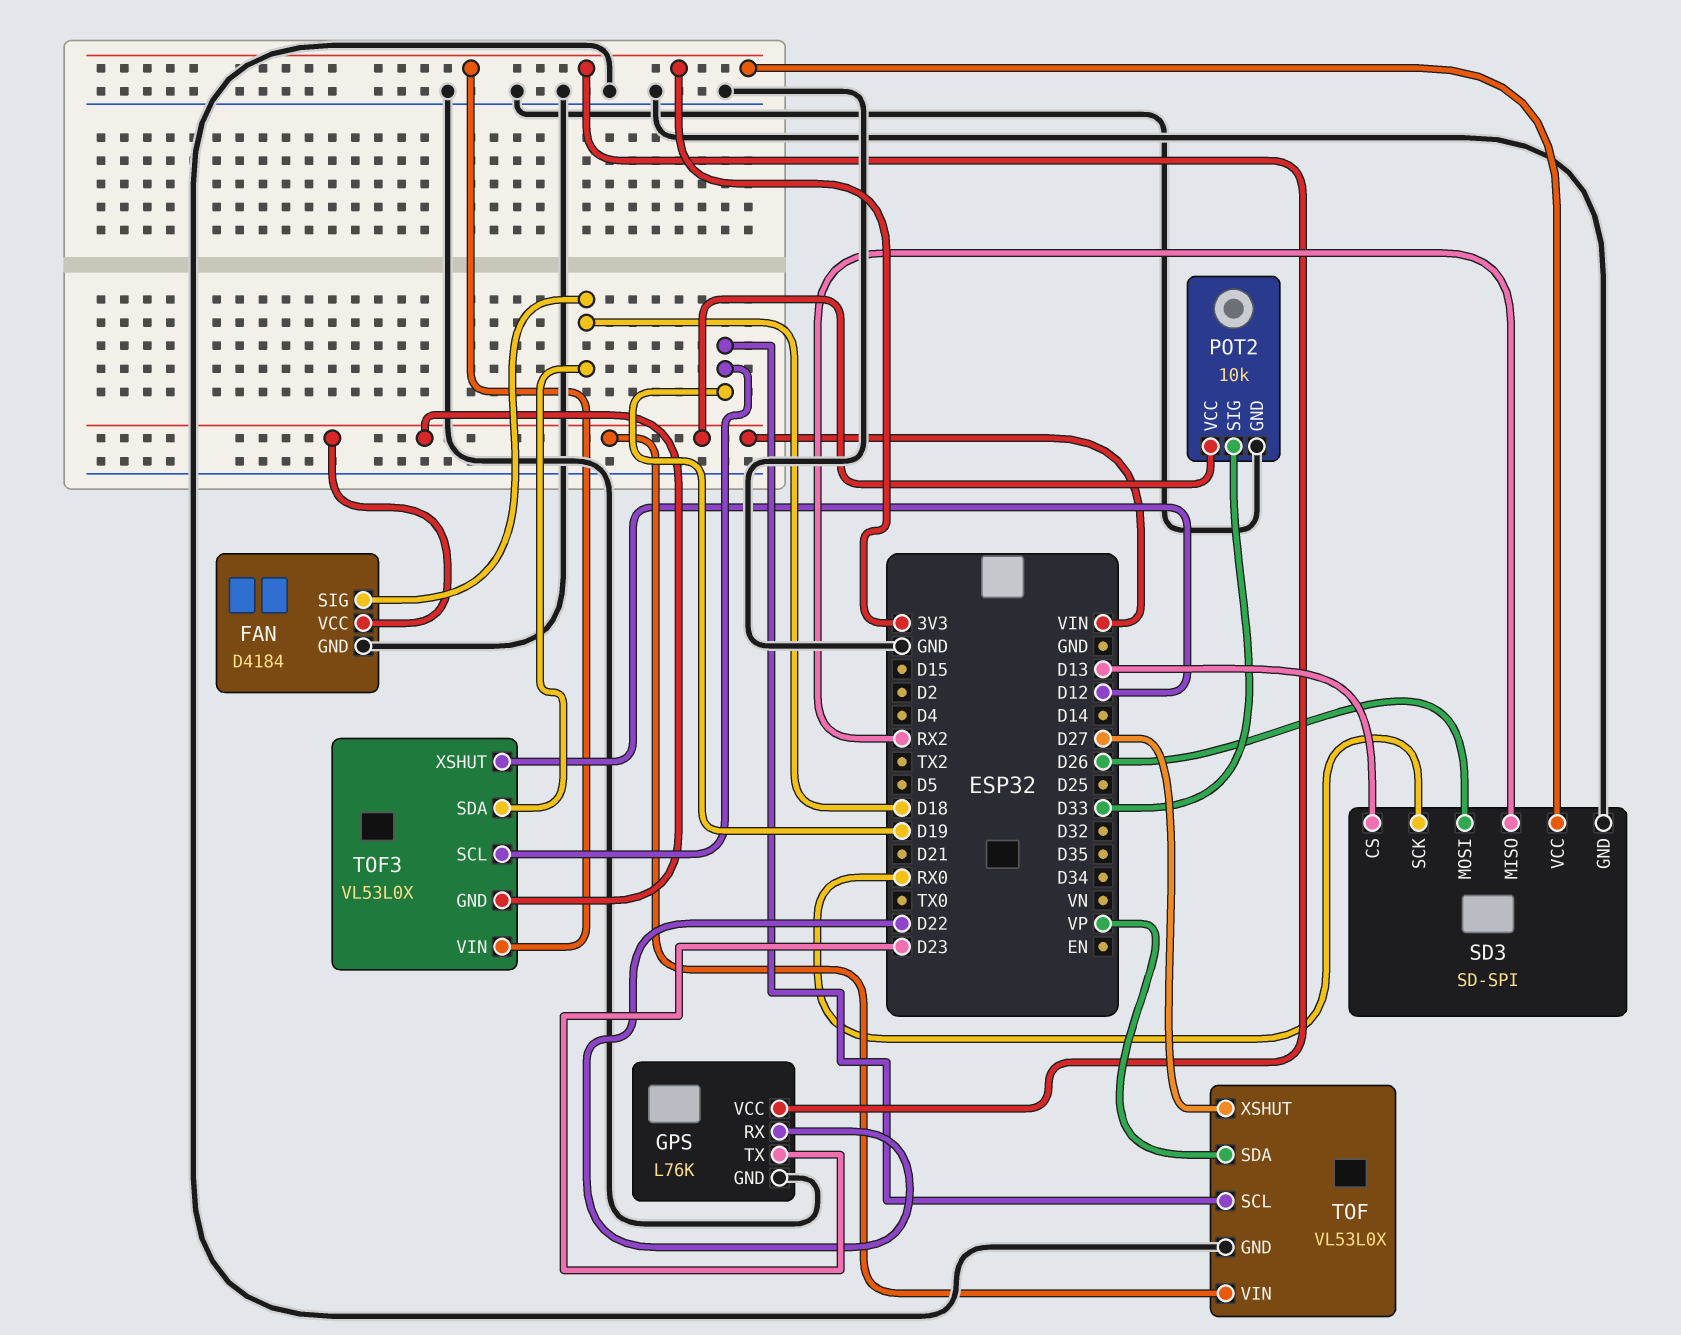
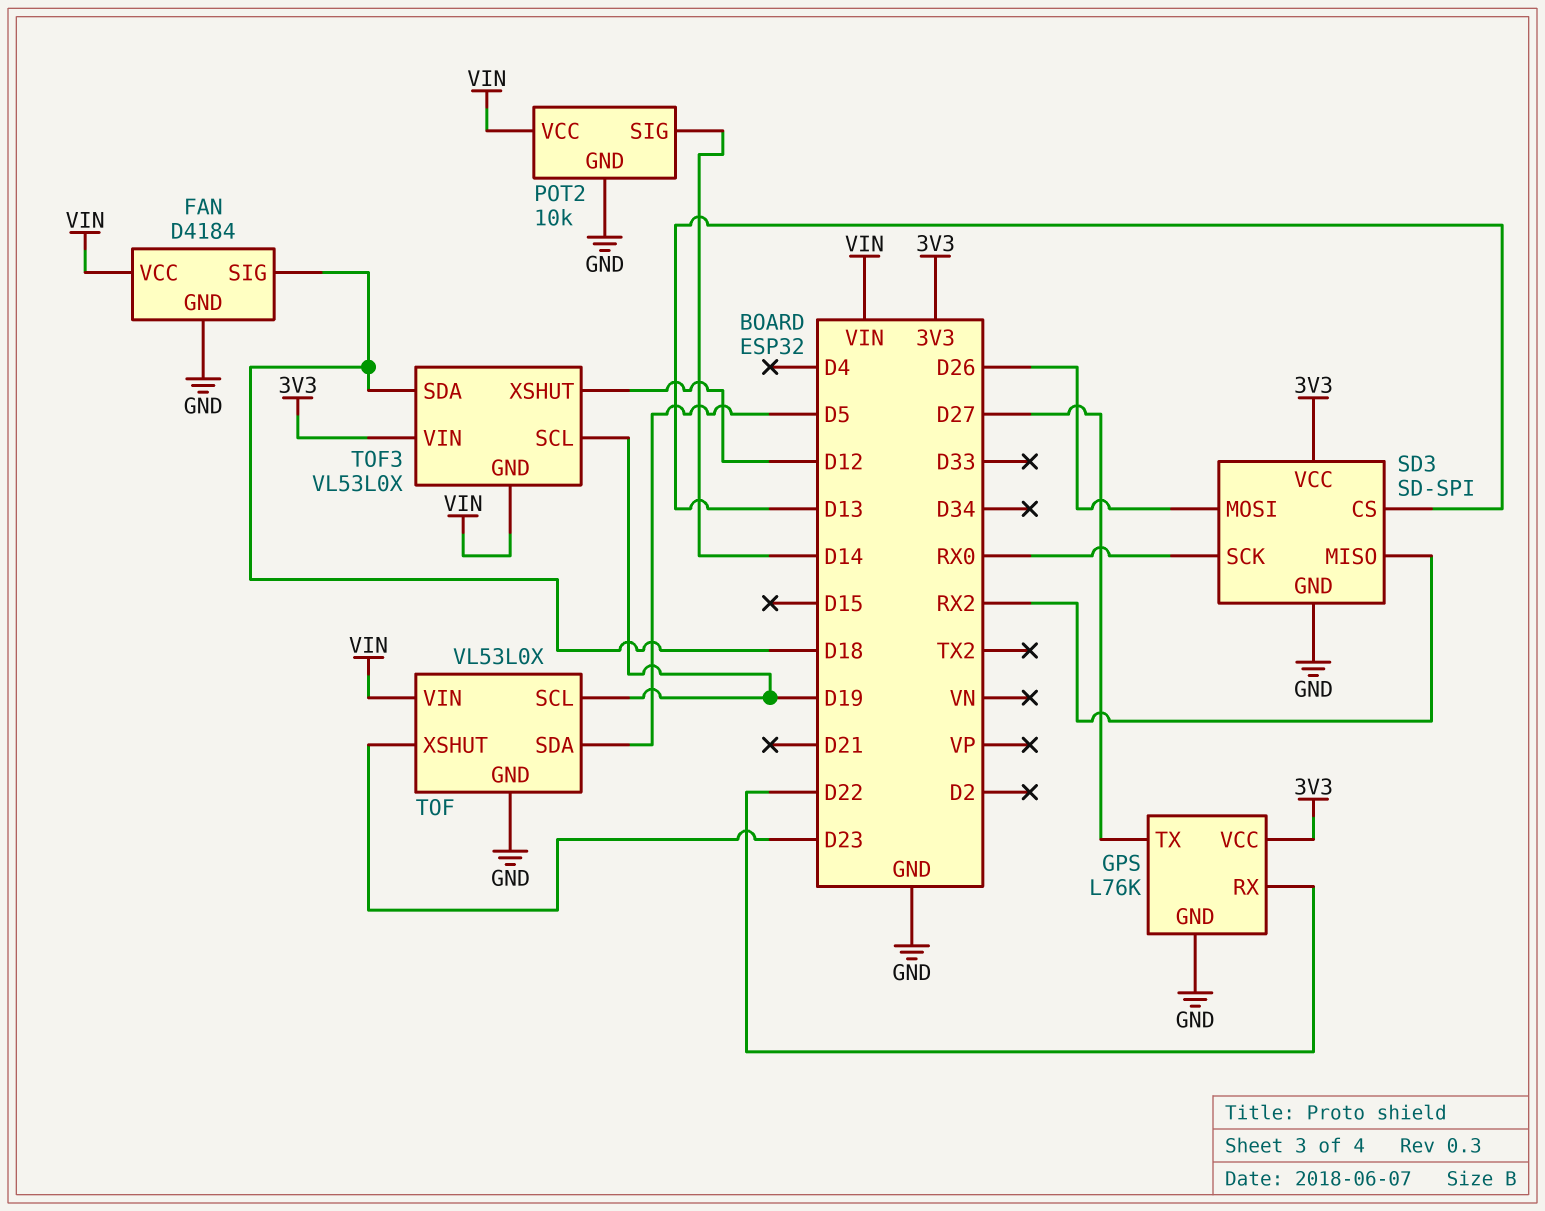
GPS pin TX: D23 -> D27
POT2 pin SIG: D33 -> D14
TOF pin SDA: VP -> D5
TOF pin XSHUT: D27 -> D23

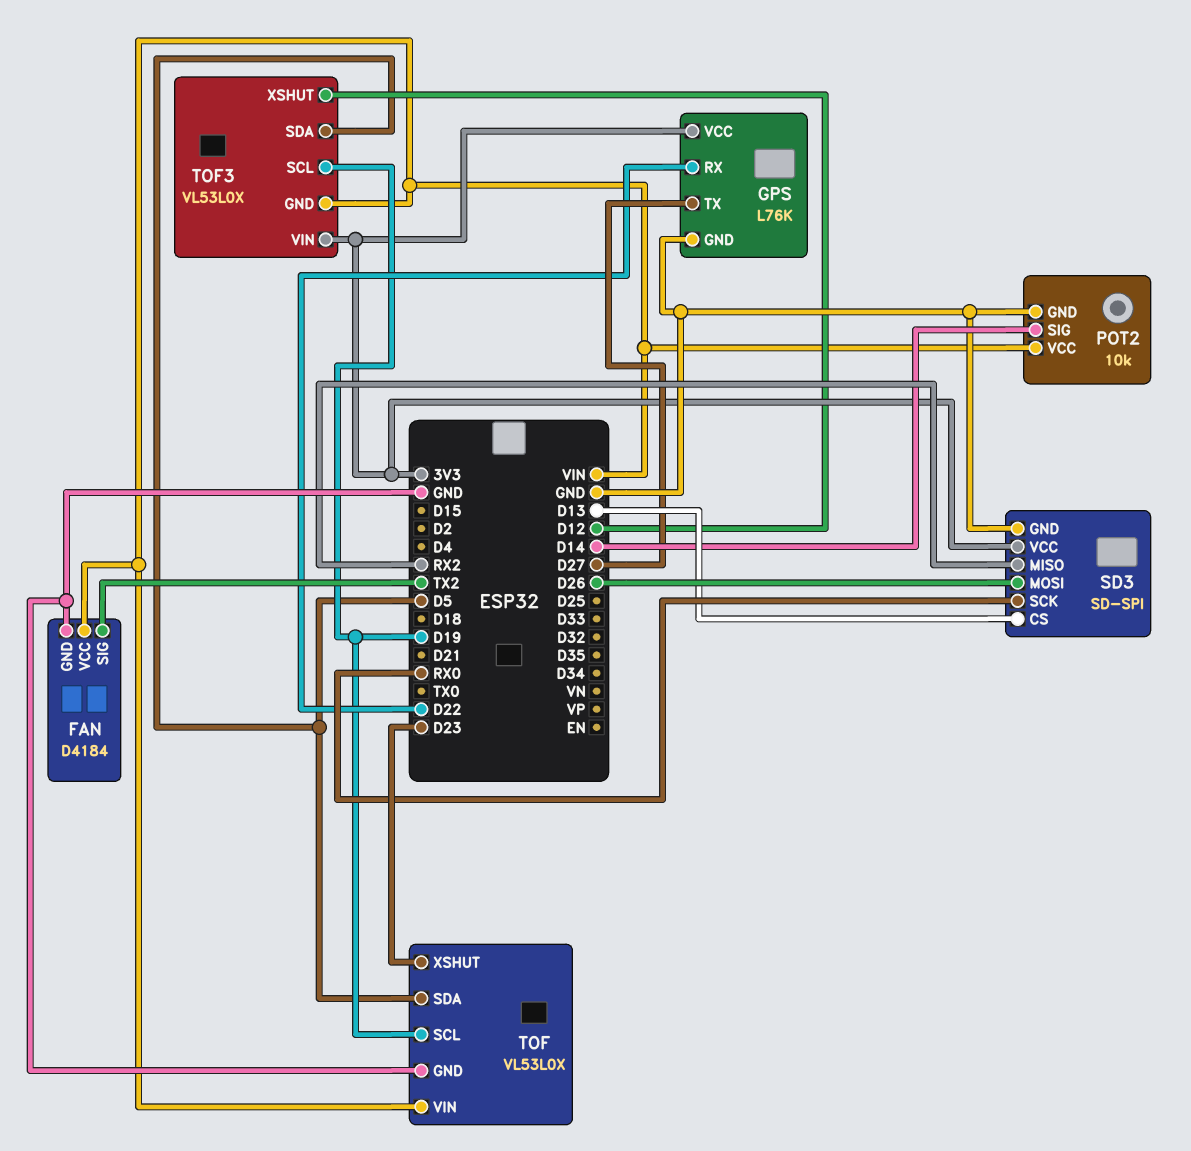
FAN pin SIG: D18 -> TX2
TOF3 pin SDA: D18 -> D5

